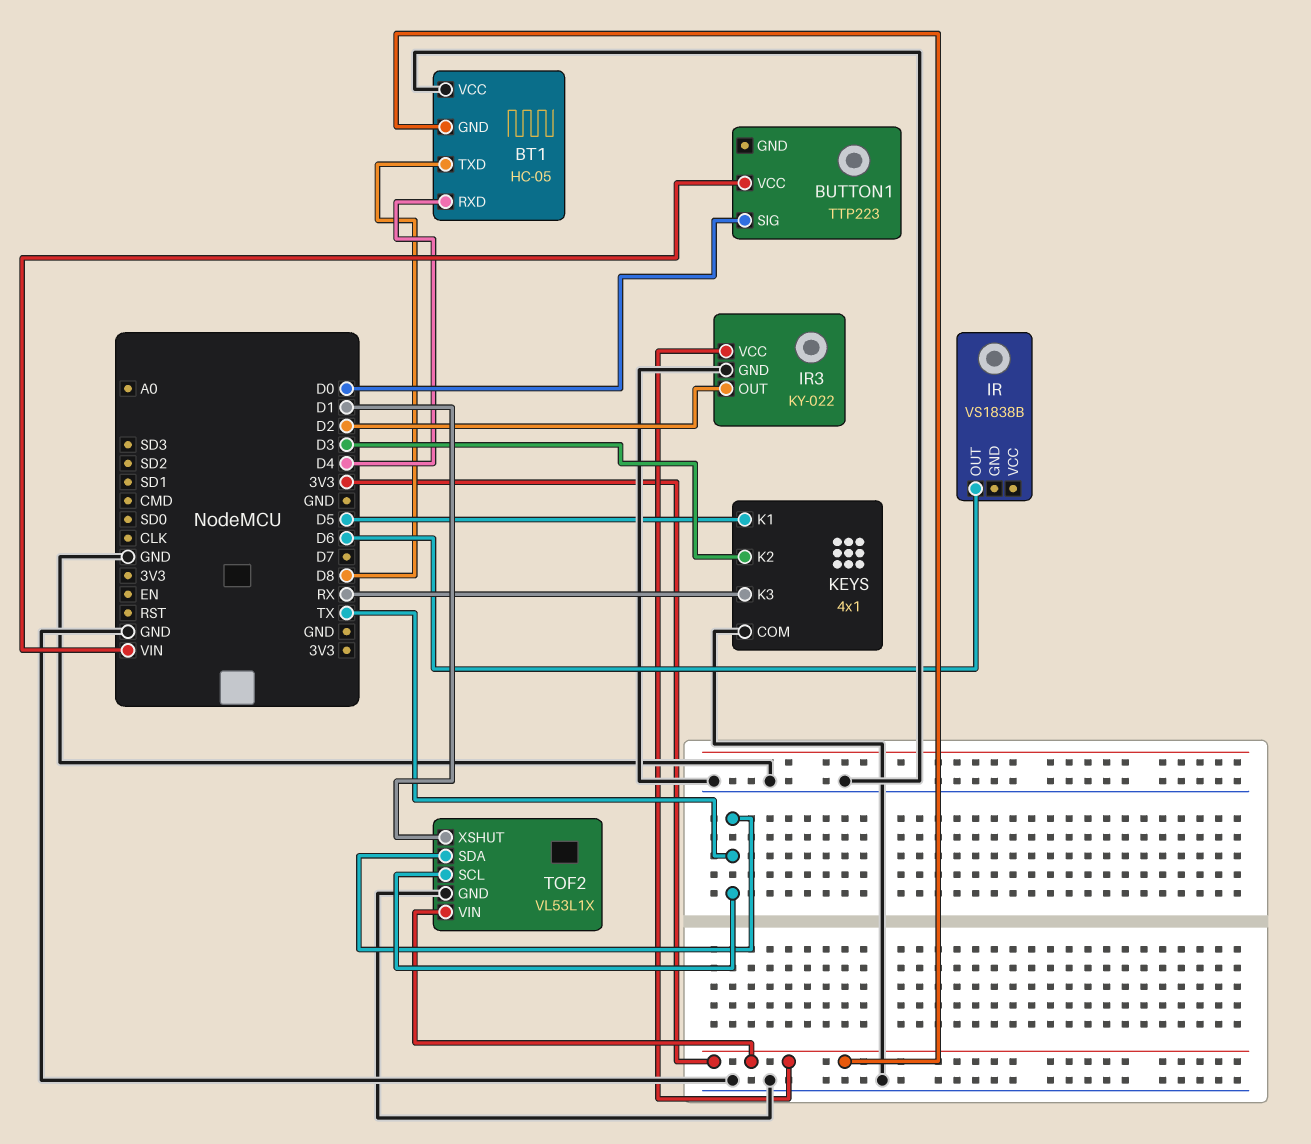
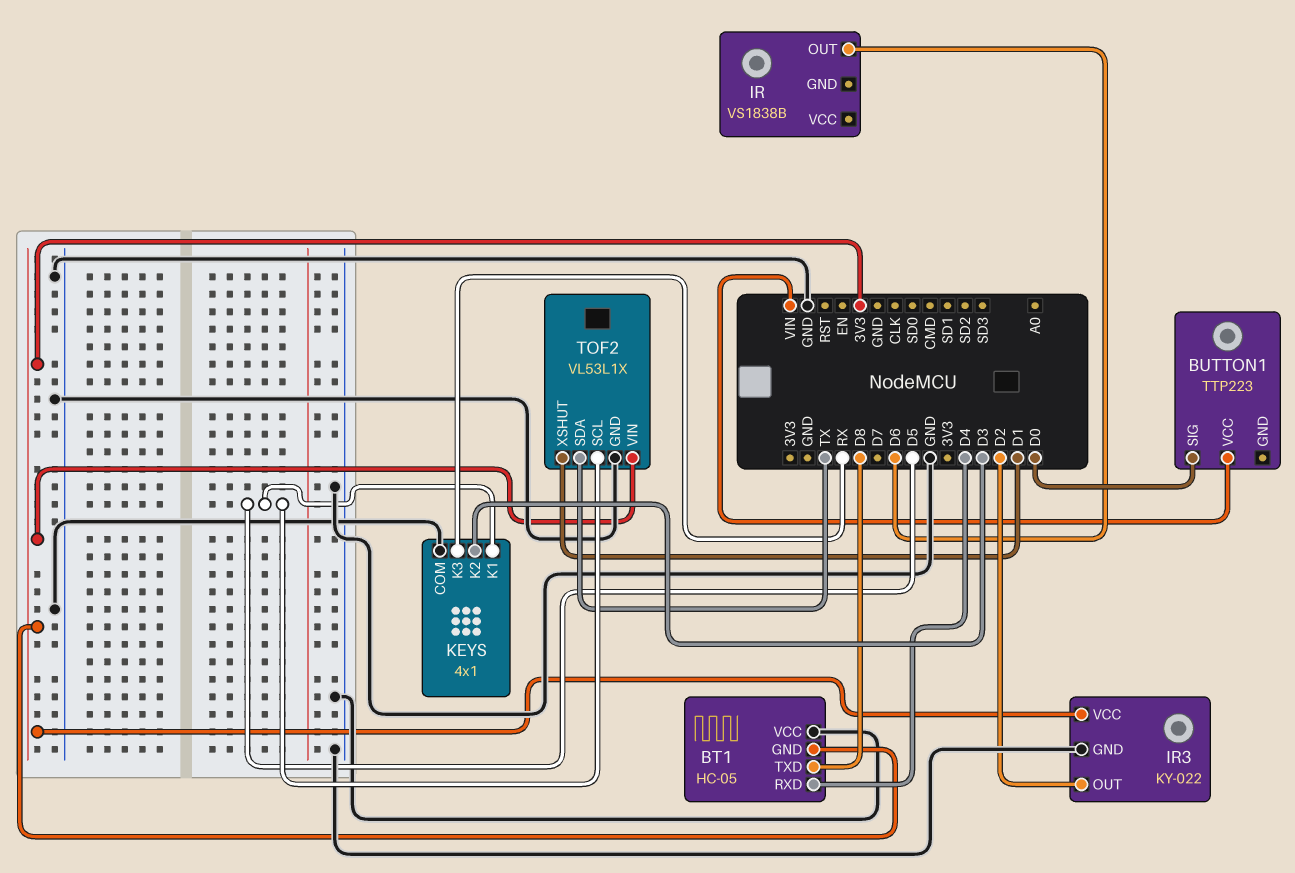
TOF2 pin SCL: TX -> D5

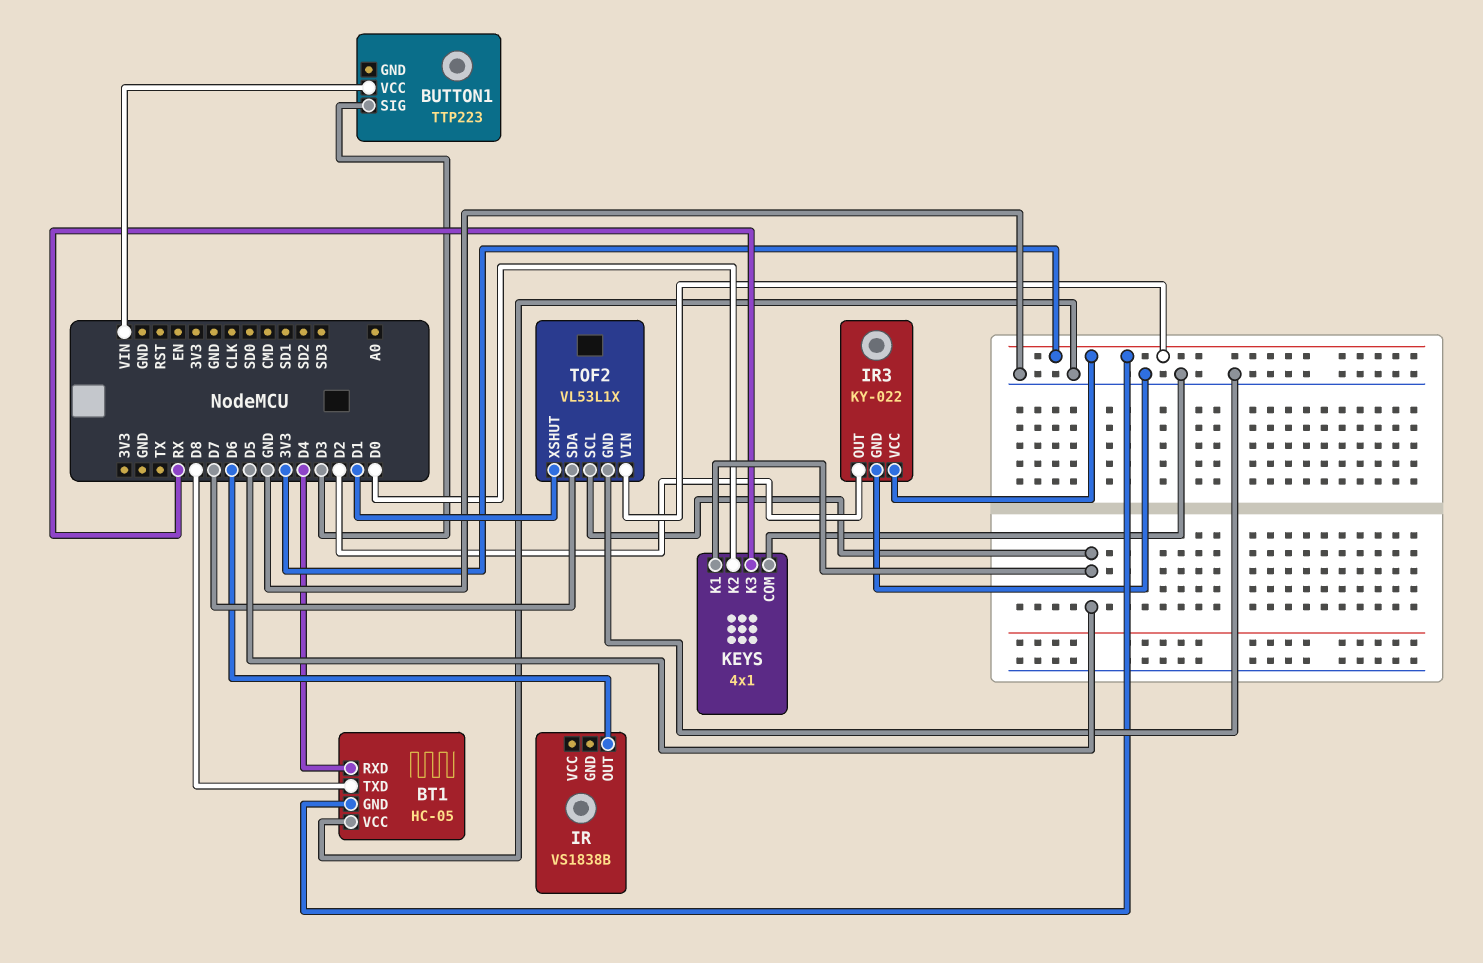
BUTTON1 pin SIG: D0 -> D3
KEYS pin K2: D3 -> D0
TOF2 pin SDA: TX -> D7

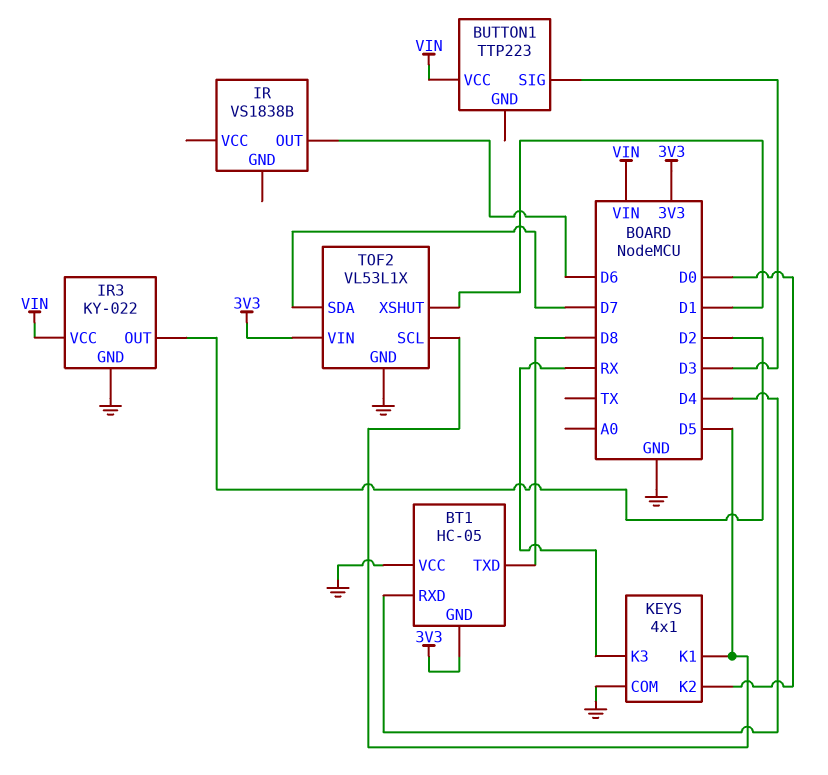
IR3 pin VCC: 3V3 -> VIN

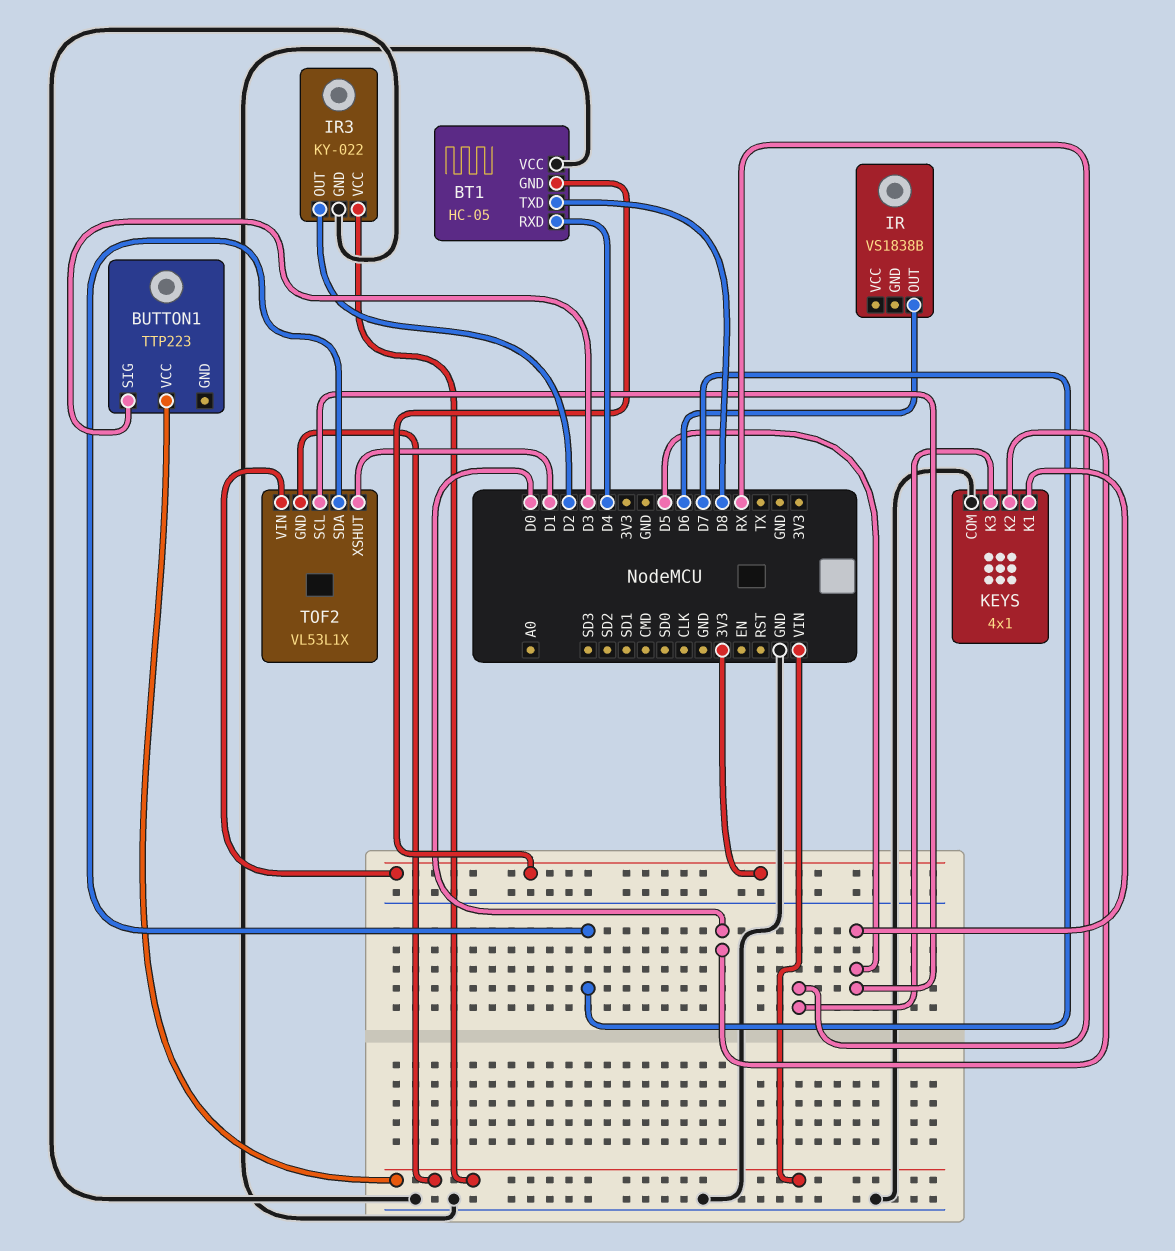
TOF2 pin GND: GND -> VIN

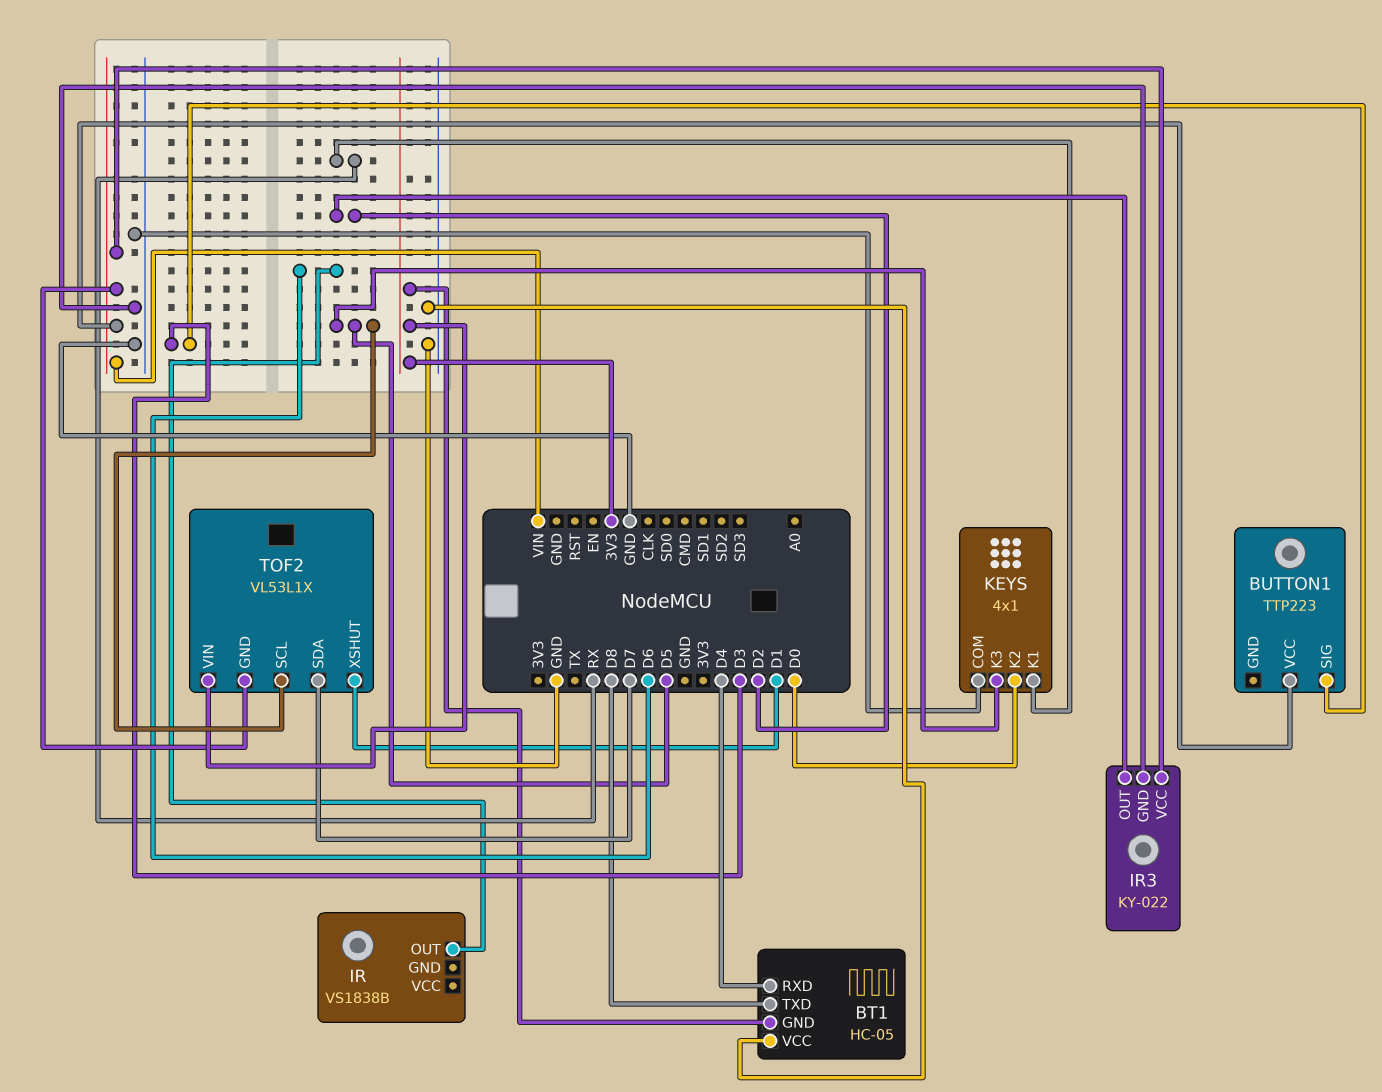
KEYS pin K1: D5 -> RX
KEYS pin K3: RX -> D5

